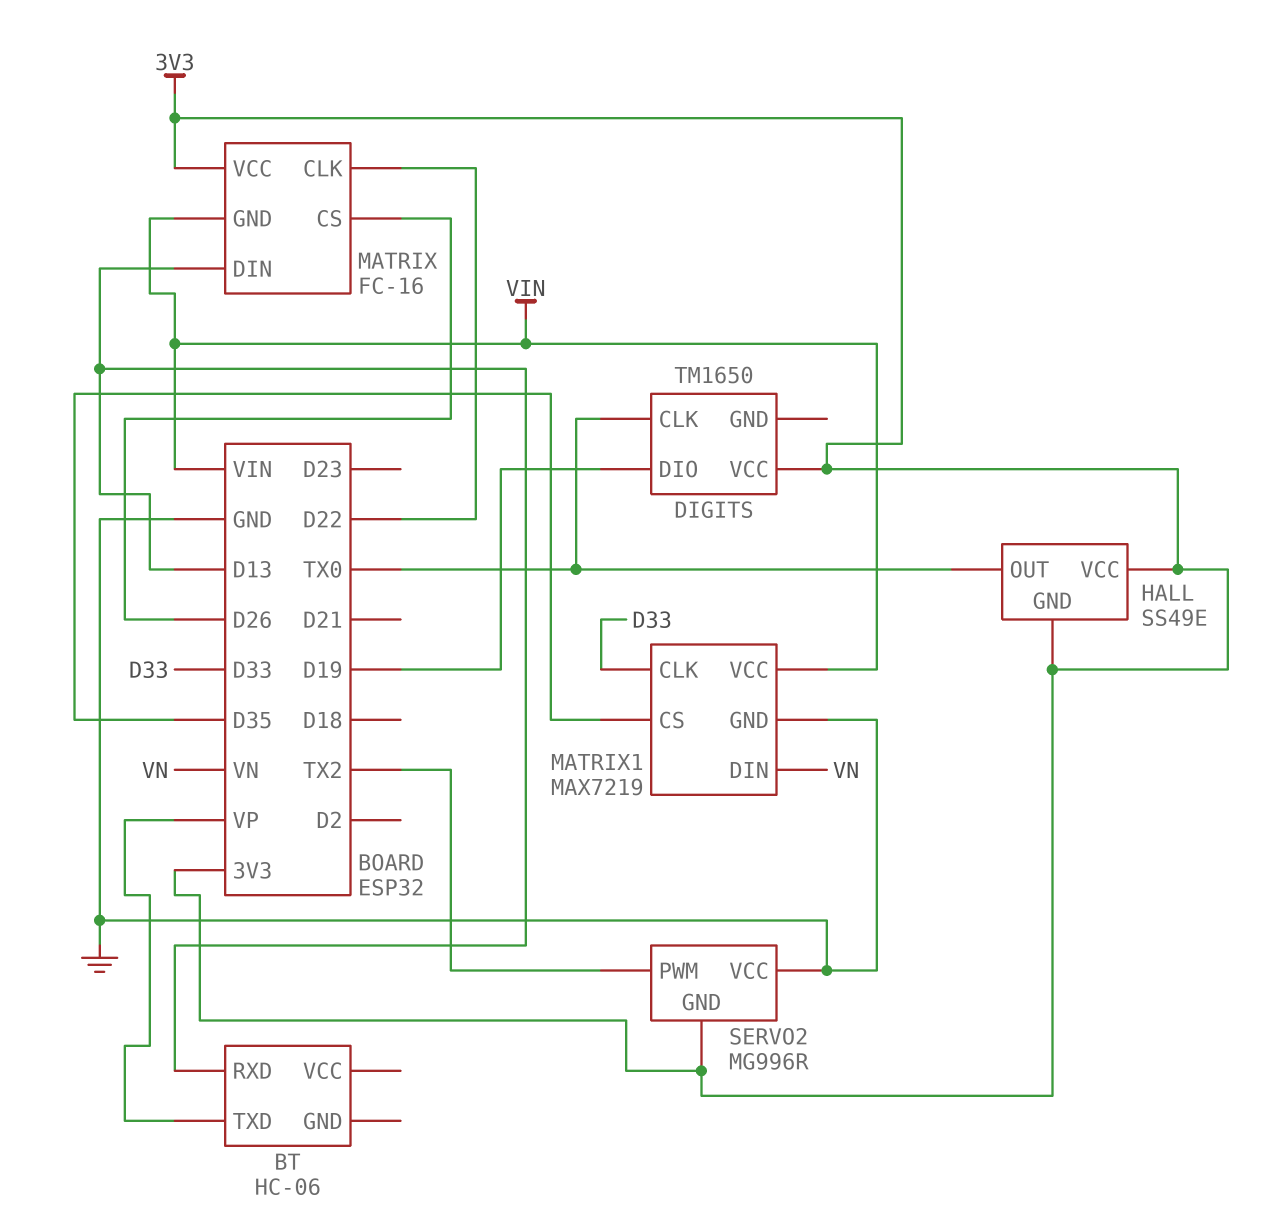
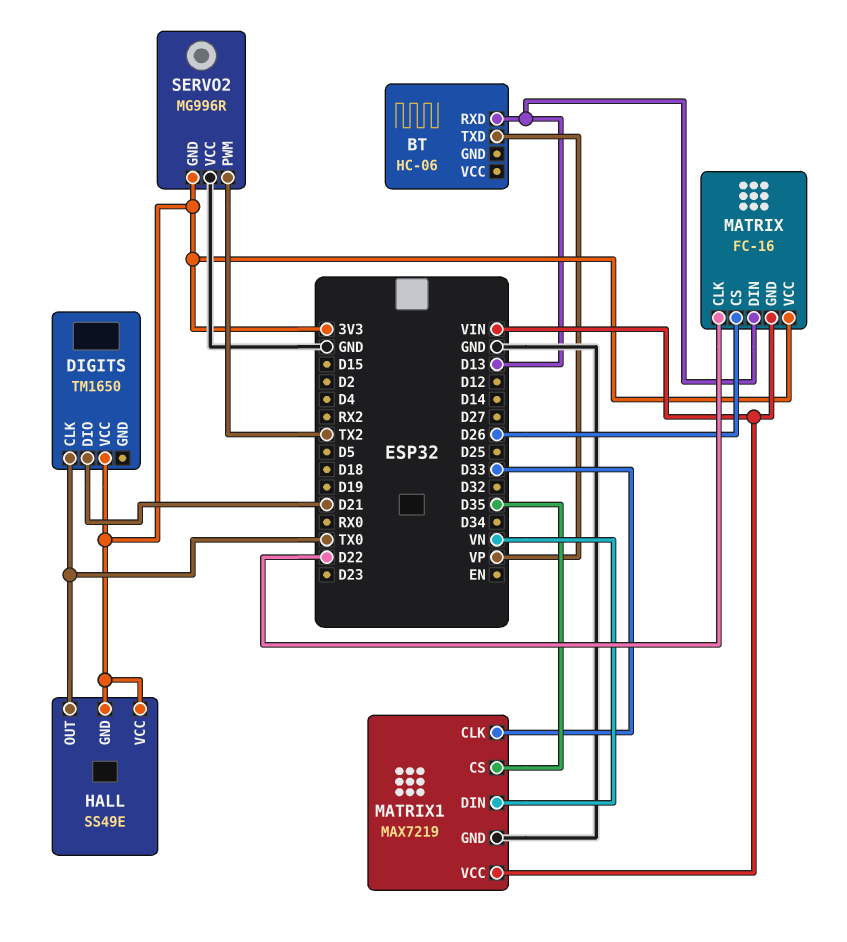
DIGITS pin DIO: D19 -> D21

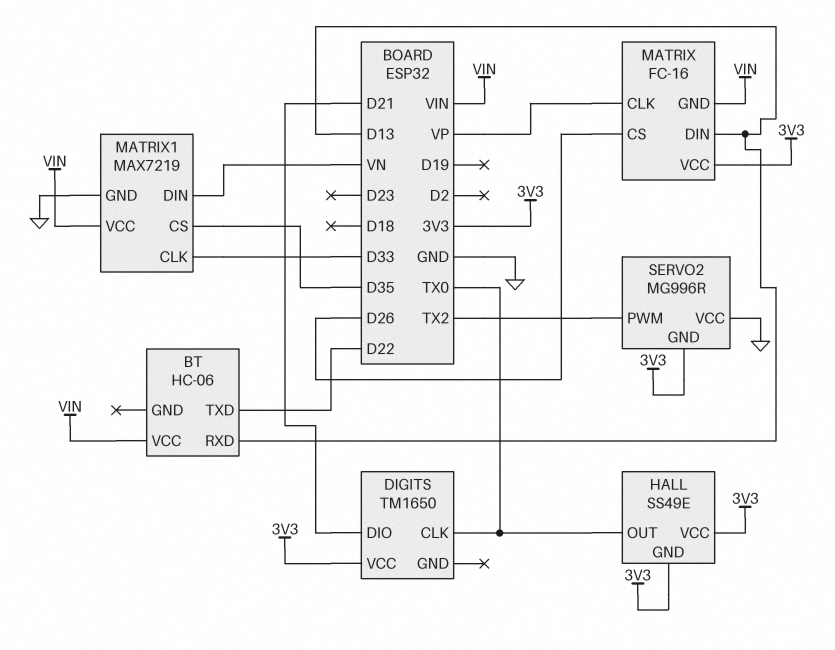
BT pin TXD: VP -> D22
BT pin VCC: none -> VIN
MATRIX pin CLK: D22 -> VP

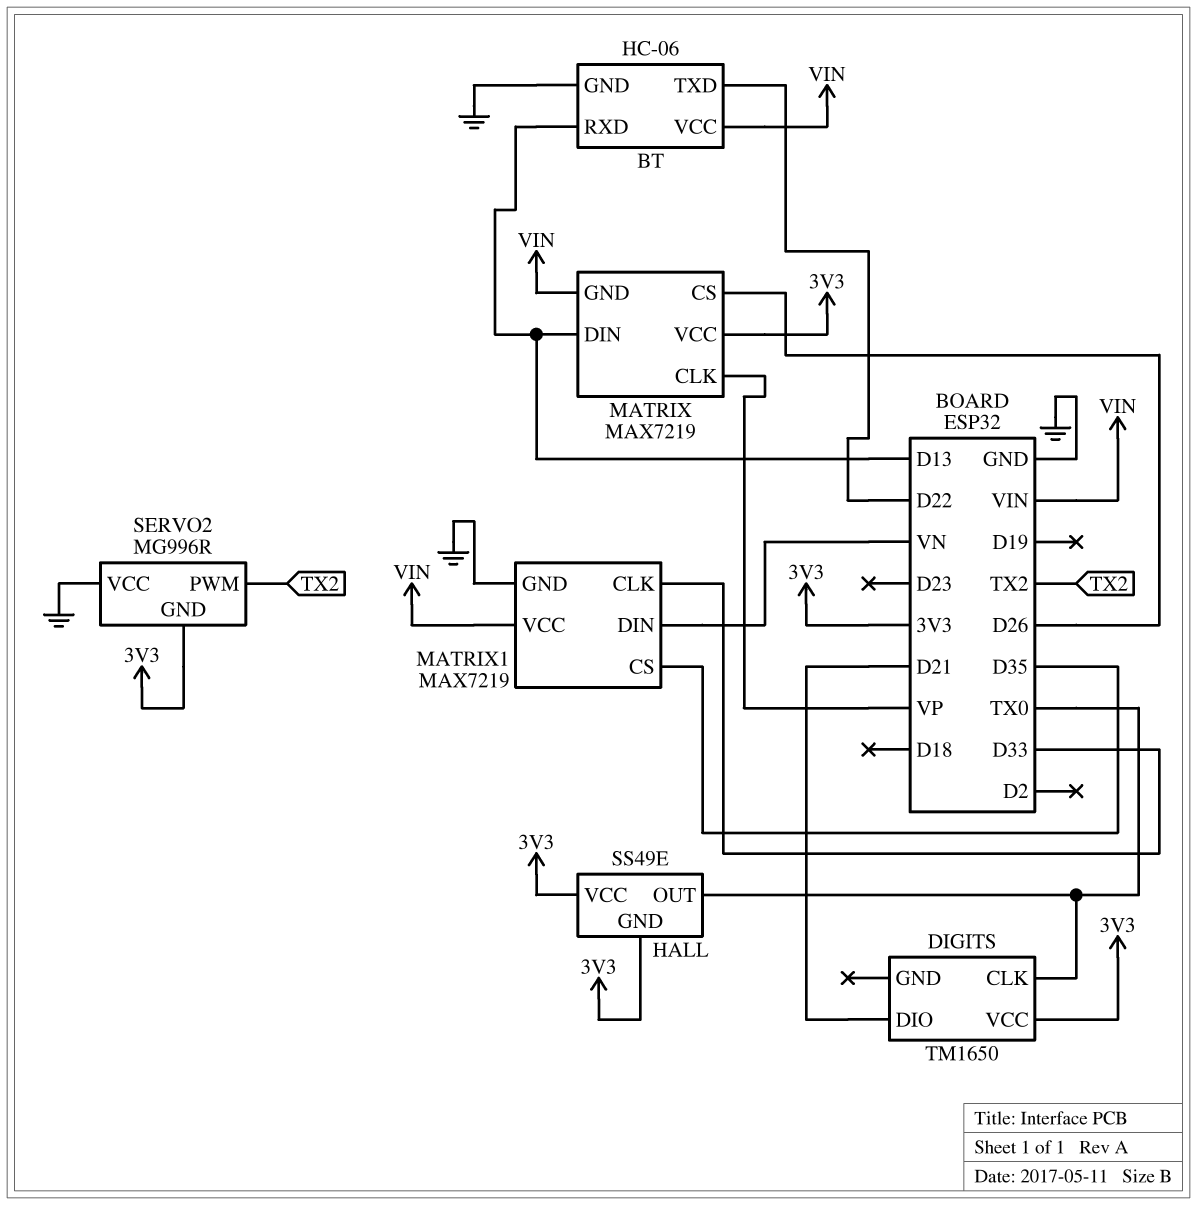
BT pin GND: none -> GND
MATRIX: FC-16 -> MAX7219

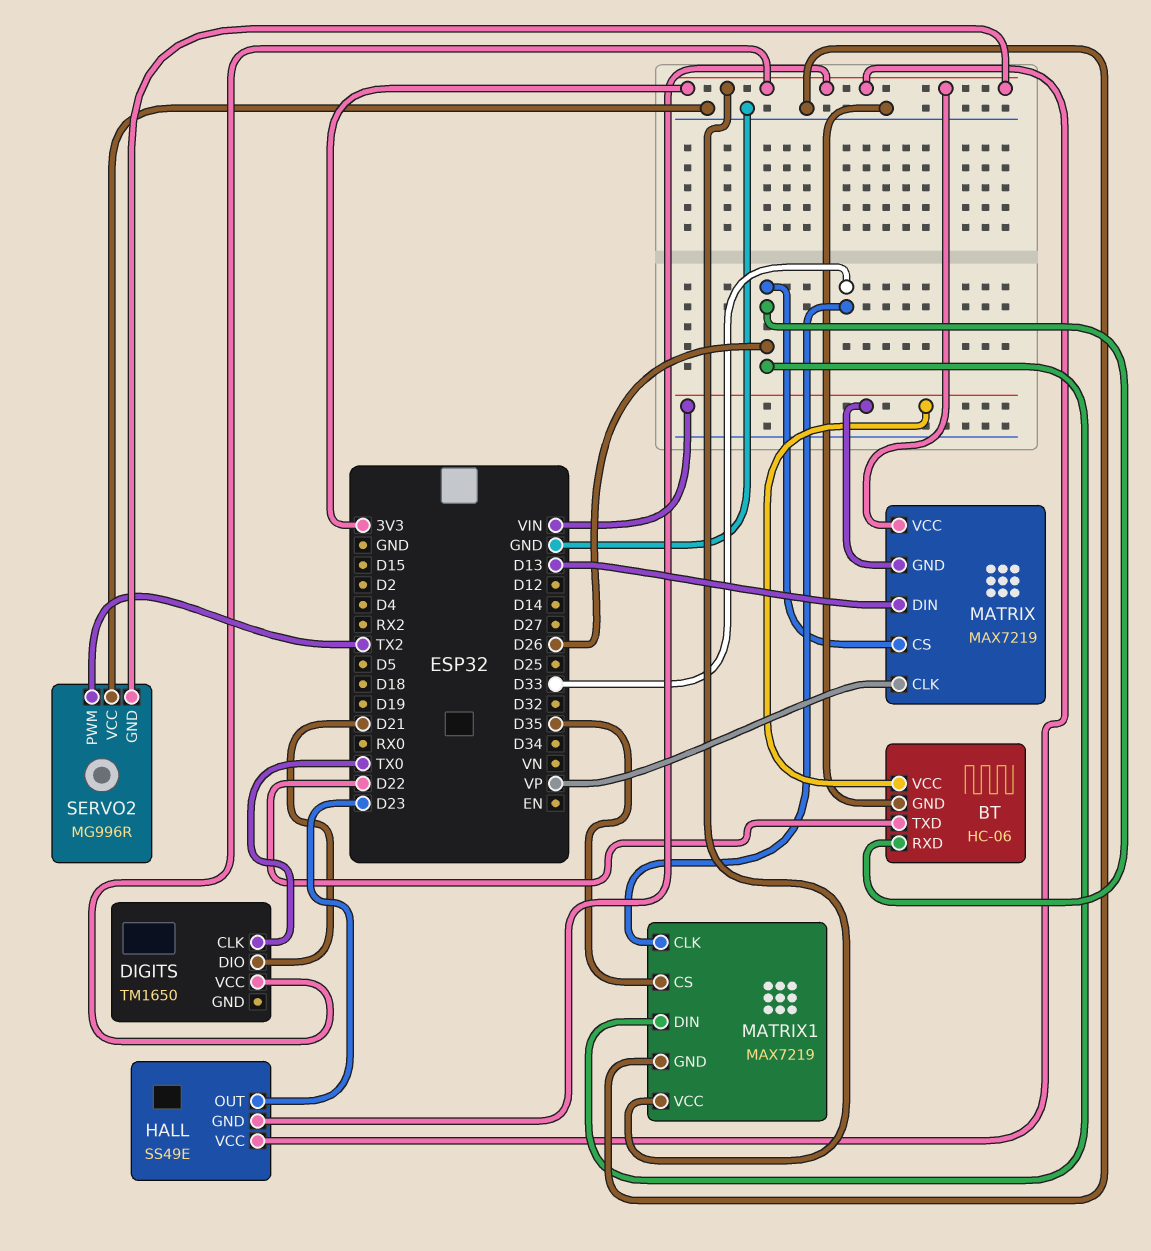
BT pin RXD: D13 -> D26
HALL pin OUT: TX0 -> D23
MATRIX1 pin DIN: VN -> D26
MATRIX1 pin VCC: VIN -> 3V3

